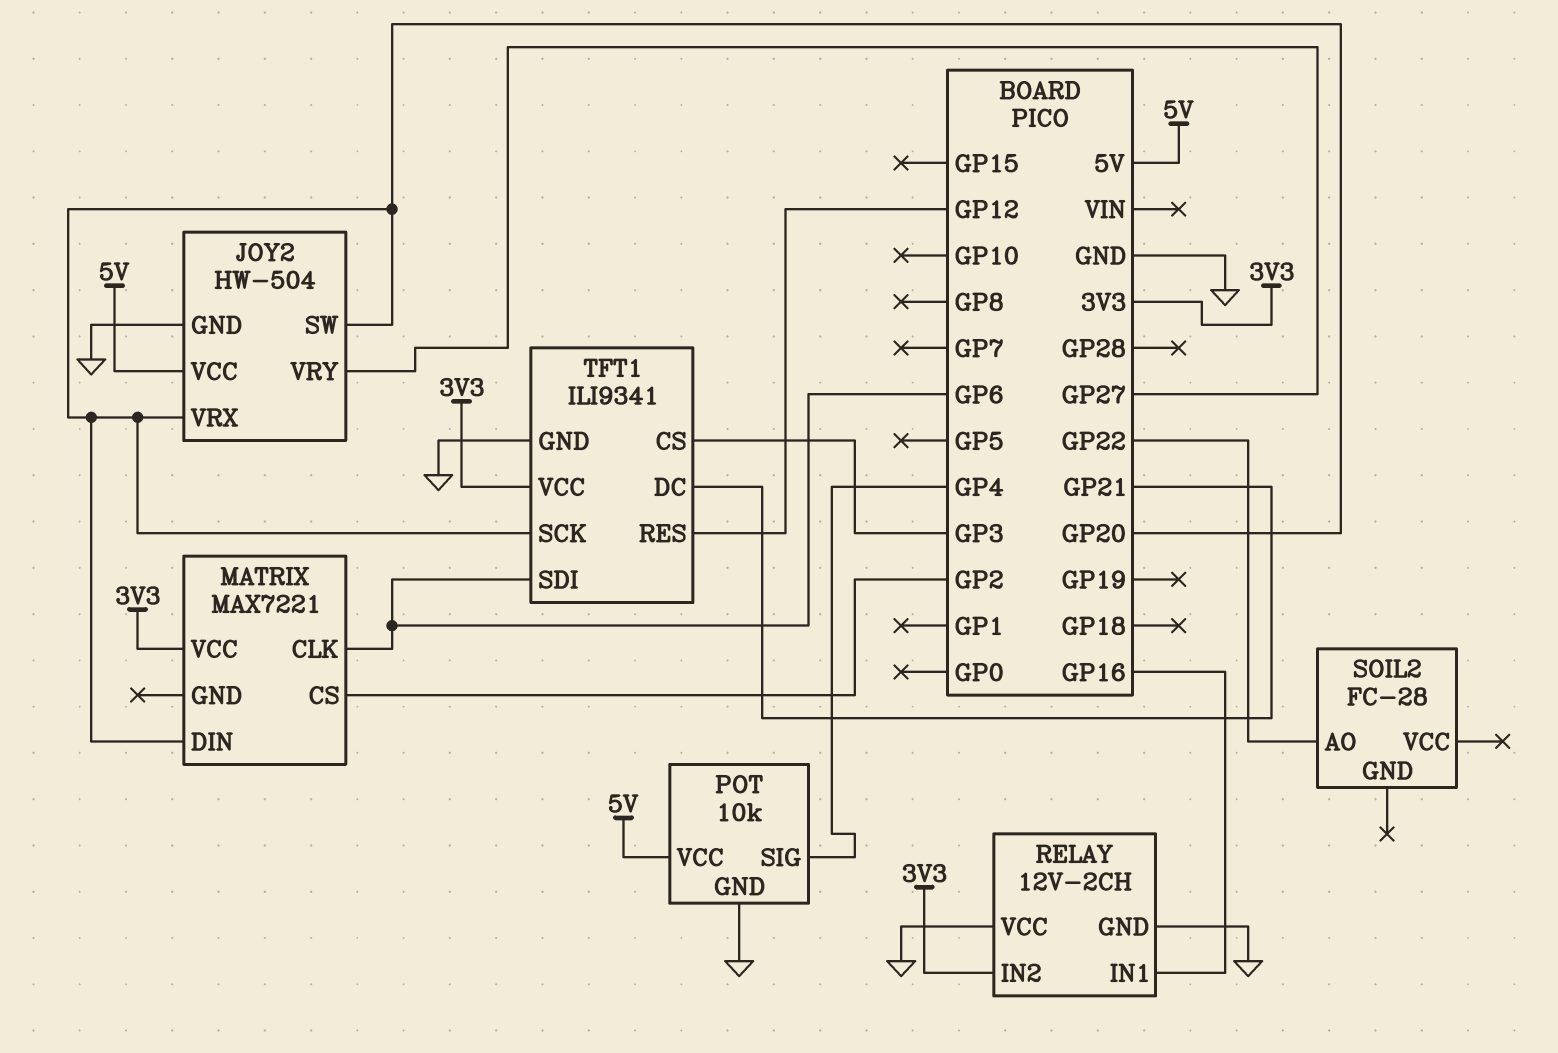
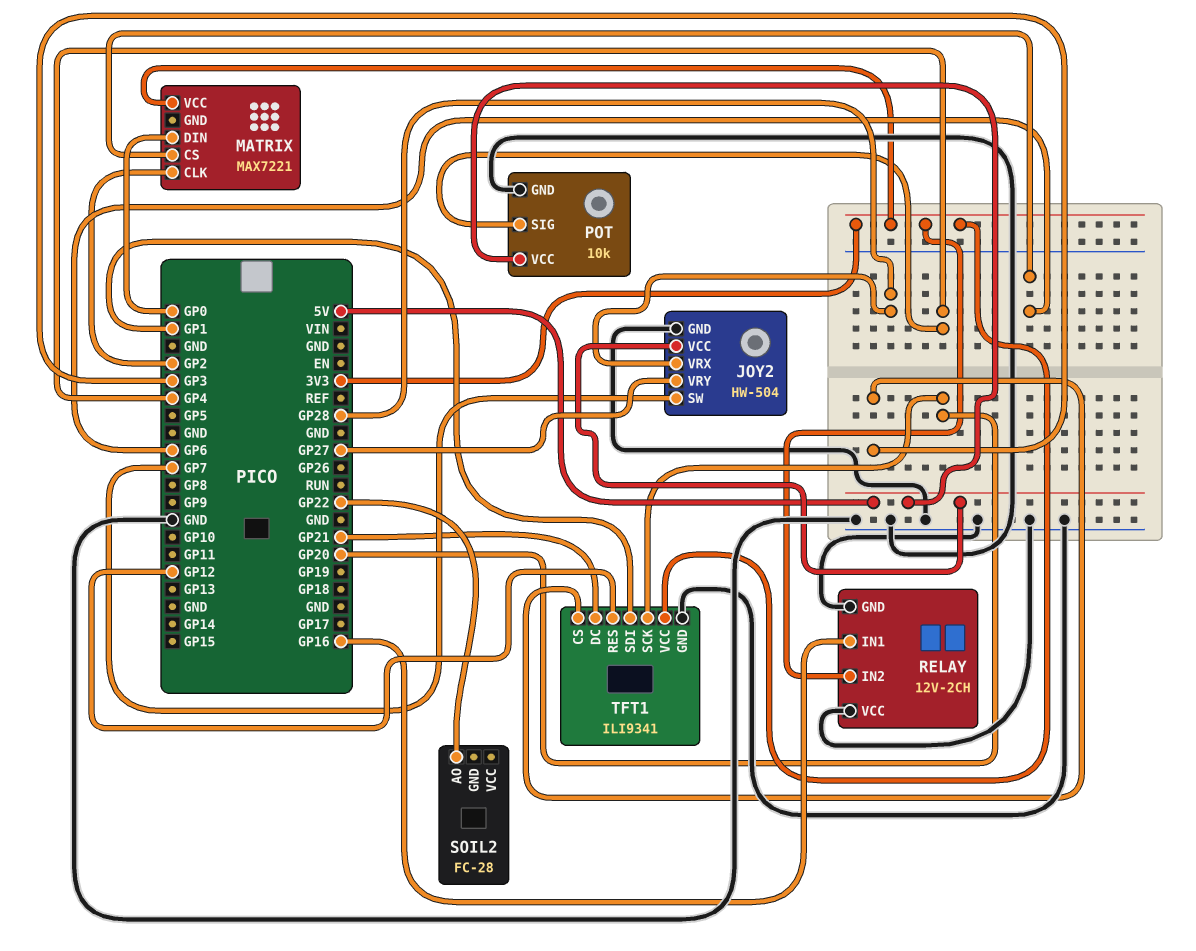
JOY2 pin SW: GP20 -> GP7
JOY2 pin VRX: GP20 -> GP28
MATRIX pin CLK: GP6 -> GP2
MATRIX pin CS: GP2 -> GP6
MATRIX pin DIN: GP20 -> GP0
TFT1 pin SDI: GP6 -> GP1

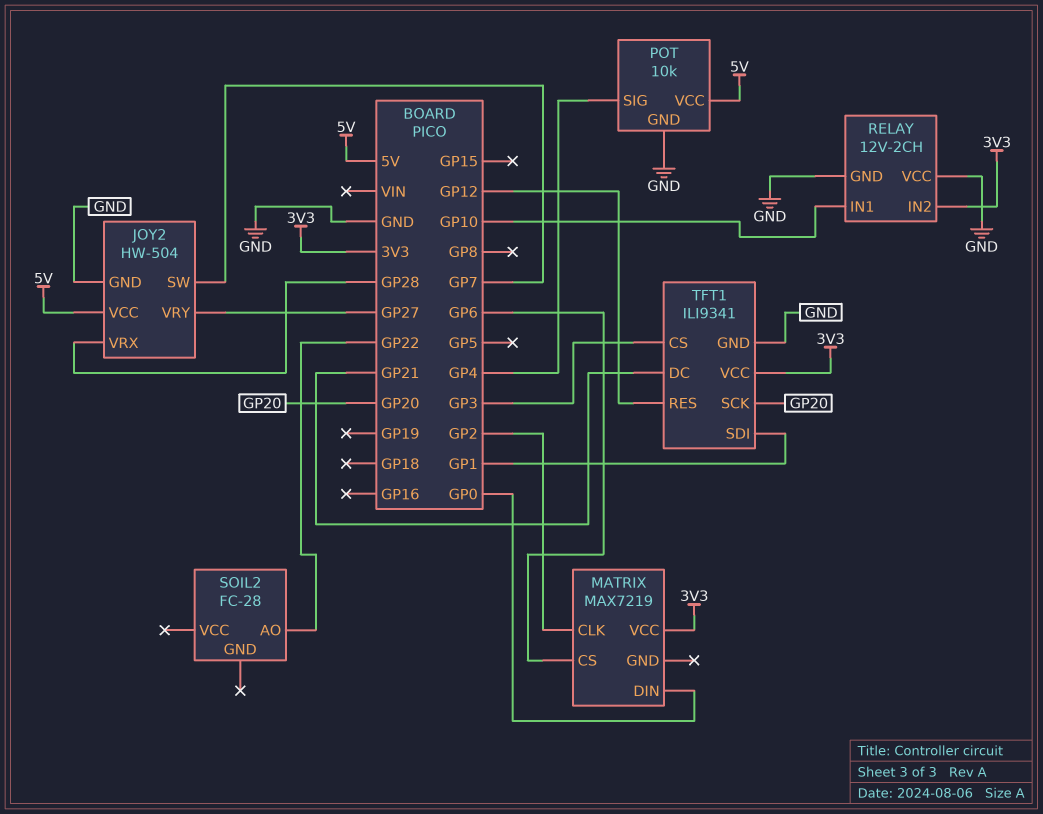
MATRIX: MAX7221 -> MAX7219
RELAY pin IN1: GP16 -> GP10

